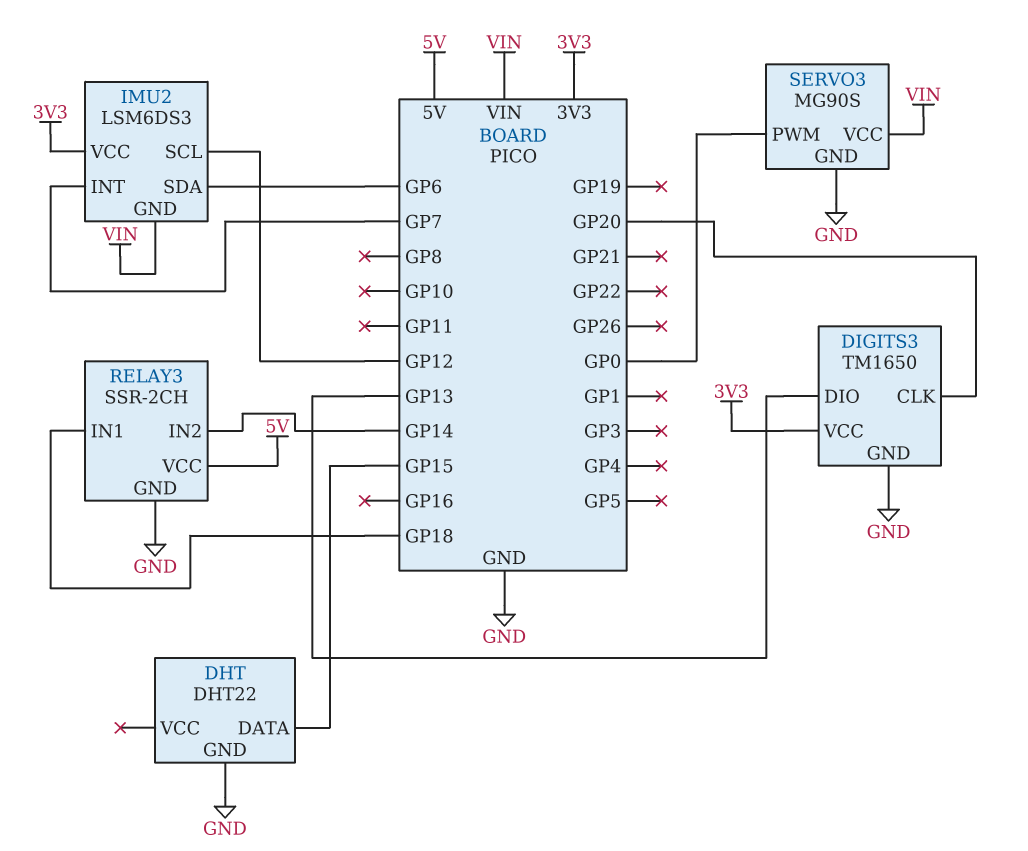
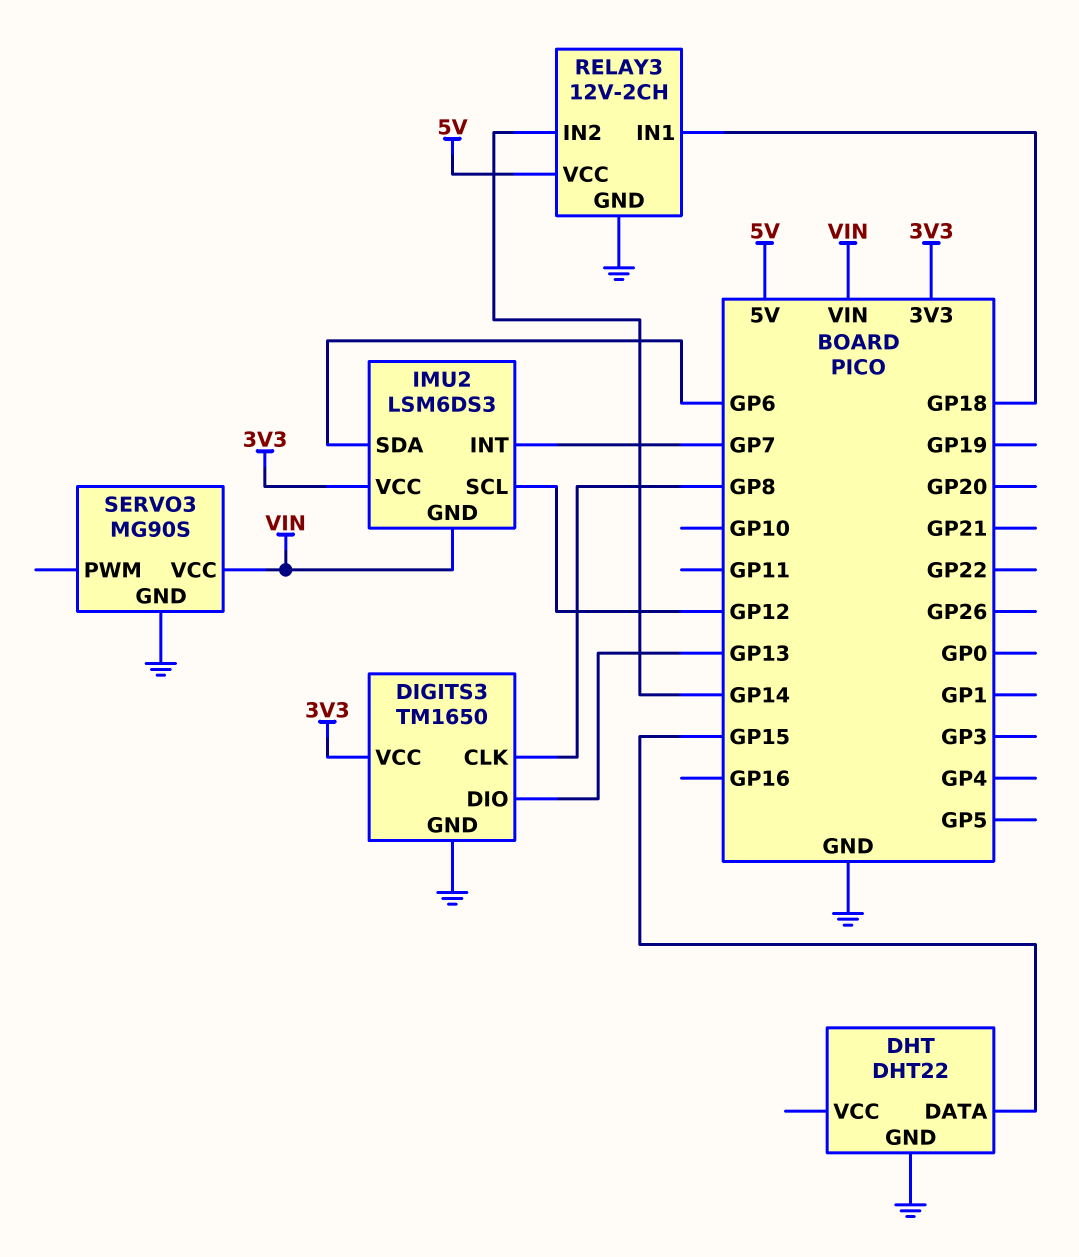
DIGITS3 pin CLK: GP20 -> GP8
RELAY3: SSR-2CH -> 12V-2CH
SERVO3 pin PWM: GP0 -> none

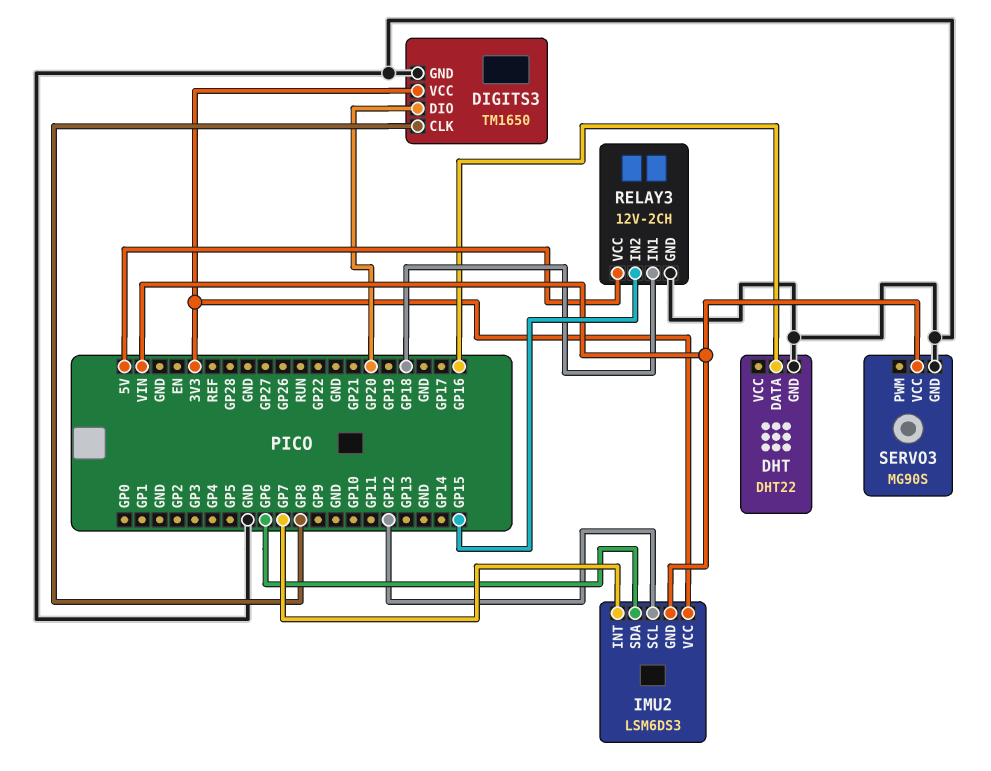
DHT pin DATA: GP15 -> GP16
DIGITS3 pin DIO: GP13 -> GP20
RELAY3 pin IN2: GP14 -> GP15

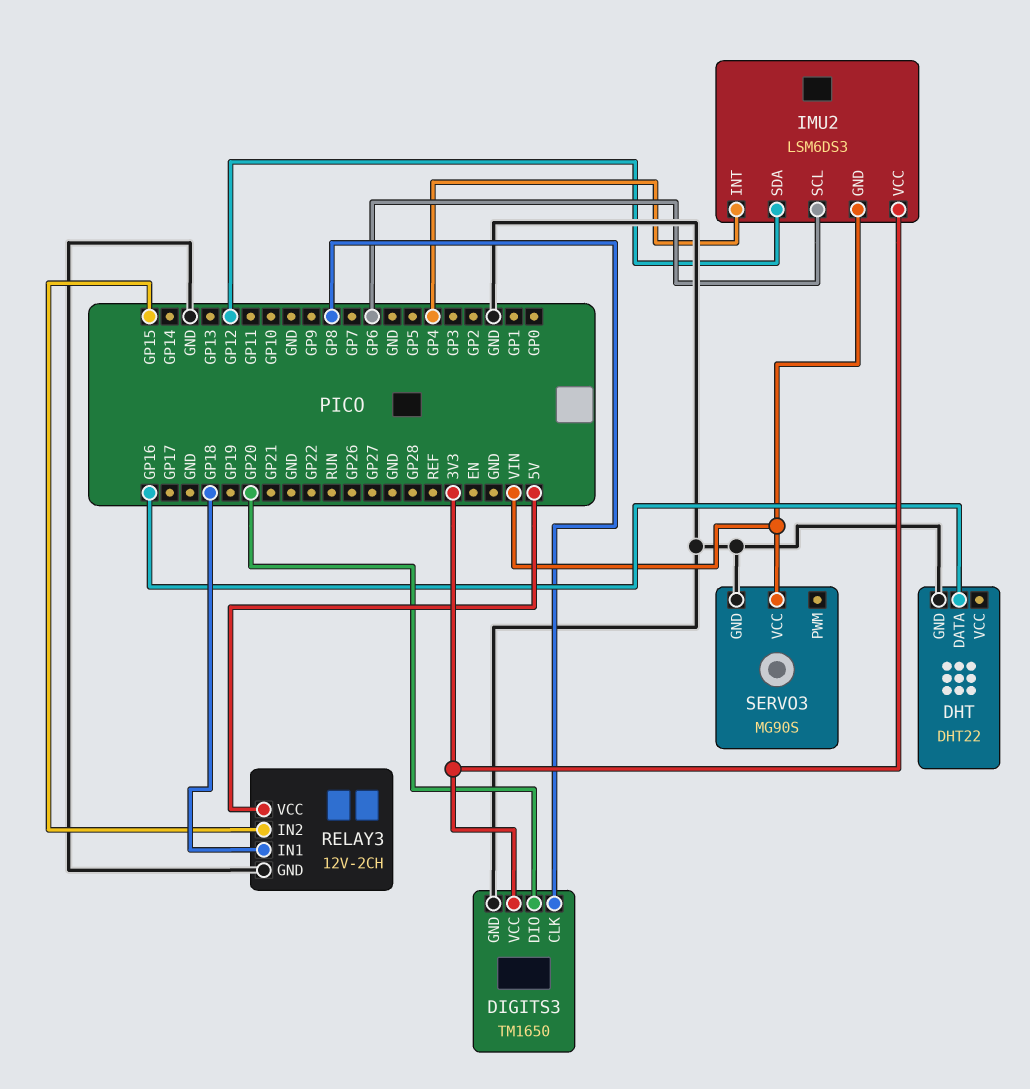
IMU2 pin INT: GP7 -> GP4
IMU2 pin SCL: GP12 -> GP6
IMU2 pin SDA: GP6 -> GP12

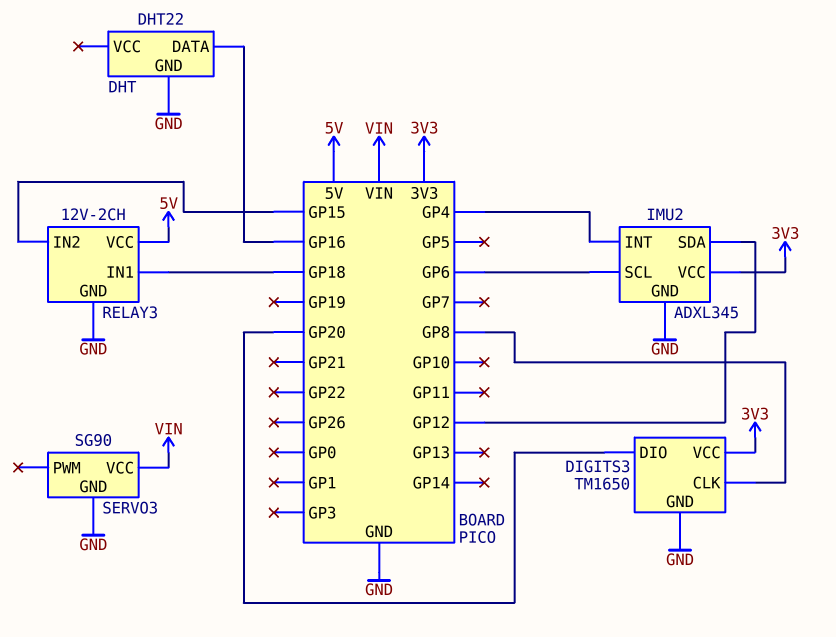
IMU2: LSM6DS3 -> ADXL345
IMU2 pin GND: VIN -> GND
SERVO3: MG90S -> SG90

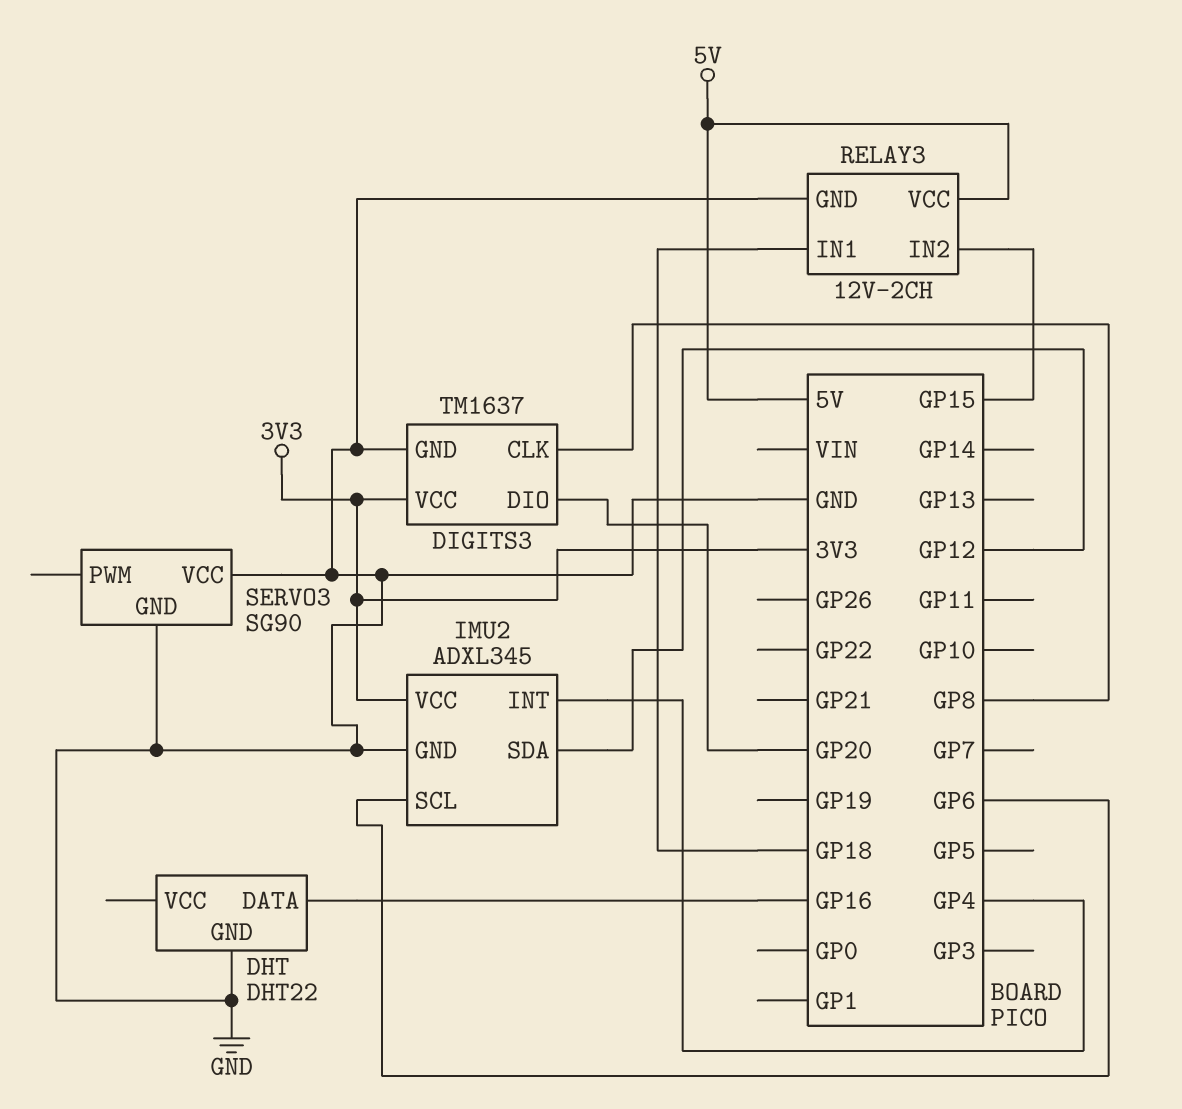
DIGITS3: TM1650 -> TM1637
SERVO3 pin VCC: VIN -> GND

